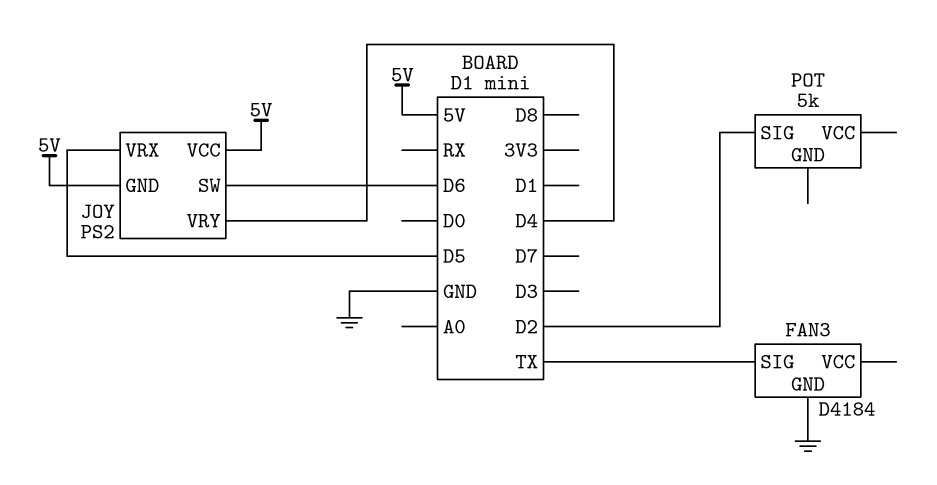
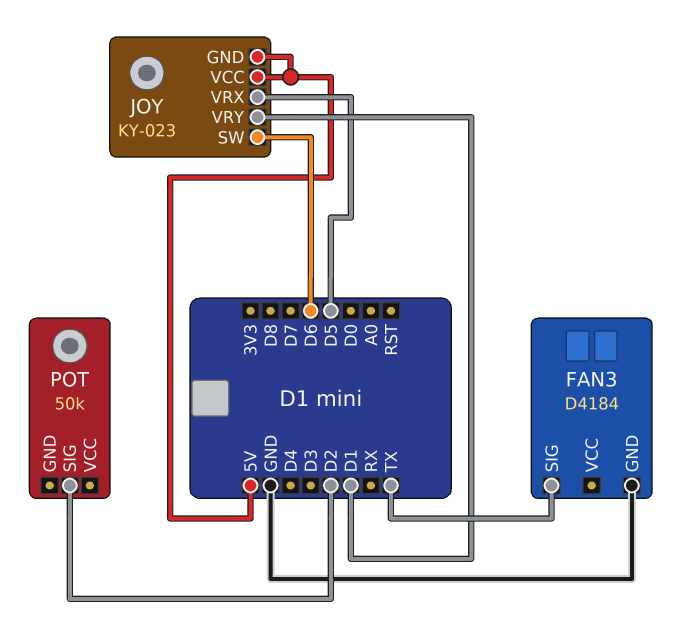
JOY: PS2 -> KY-023
JOY pin VRY: D4 -> D1
POT: 5k -> 50k

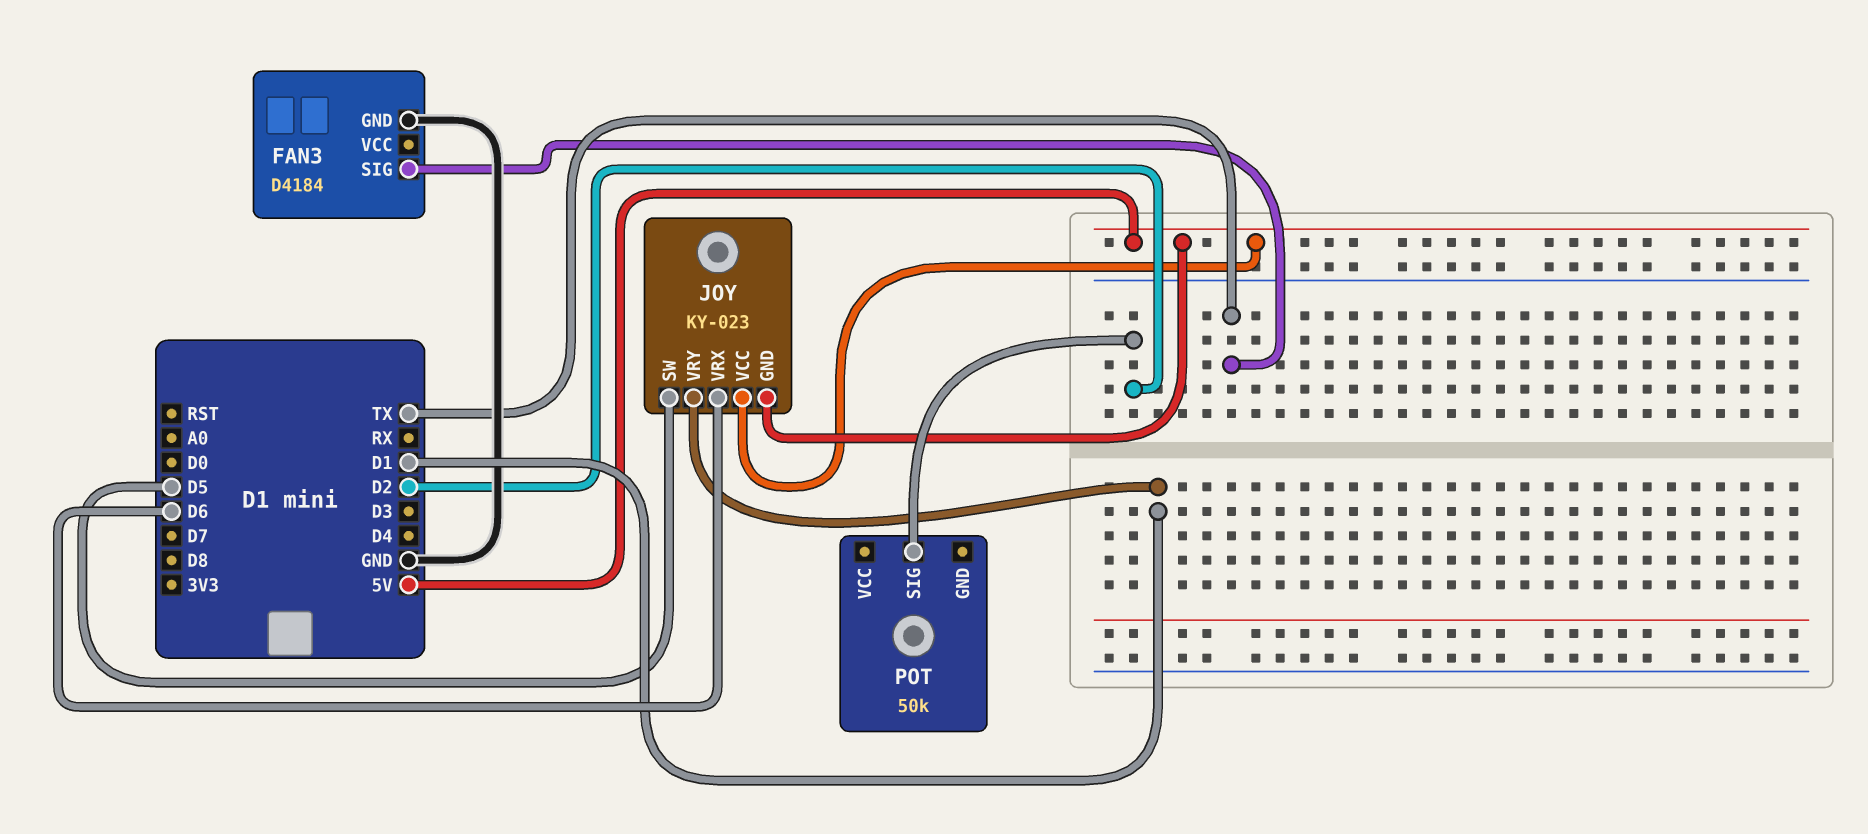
JOY pin SW: D6 -> D5
JOY pin VRX: D5 -> D6

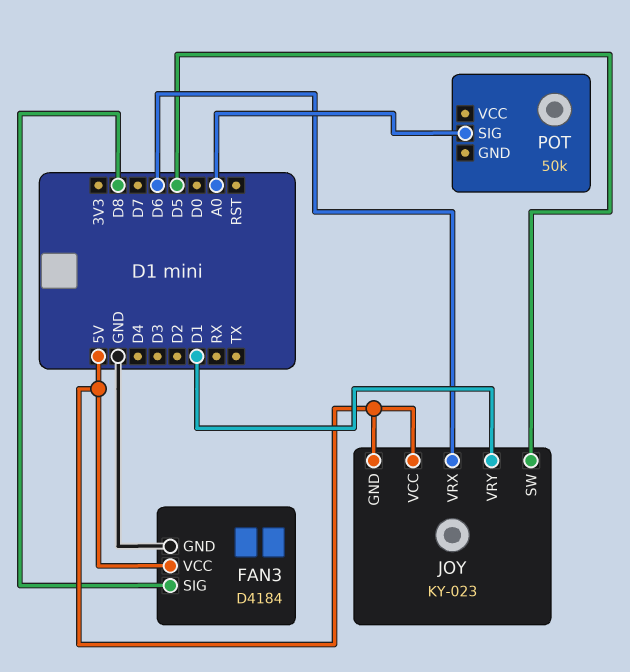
FAN3 pin SIG: TX -> D8
FAN3 pin VCC: none -> 5V
POT pin SIG: D2 -> A0

